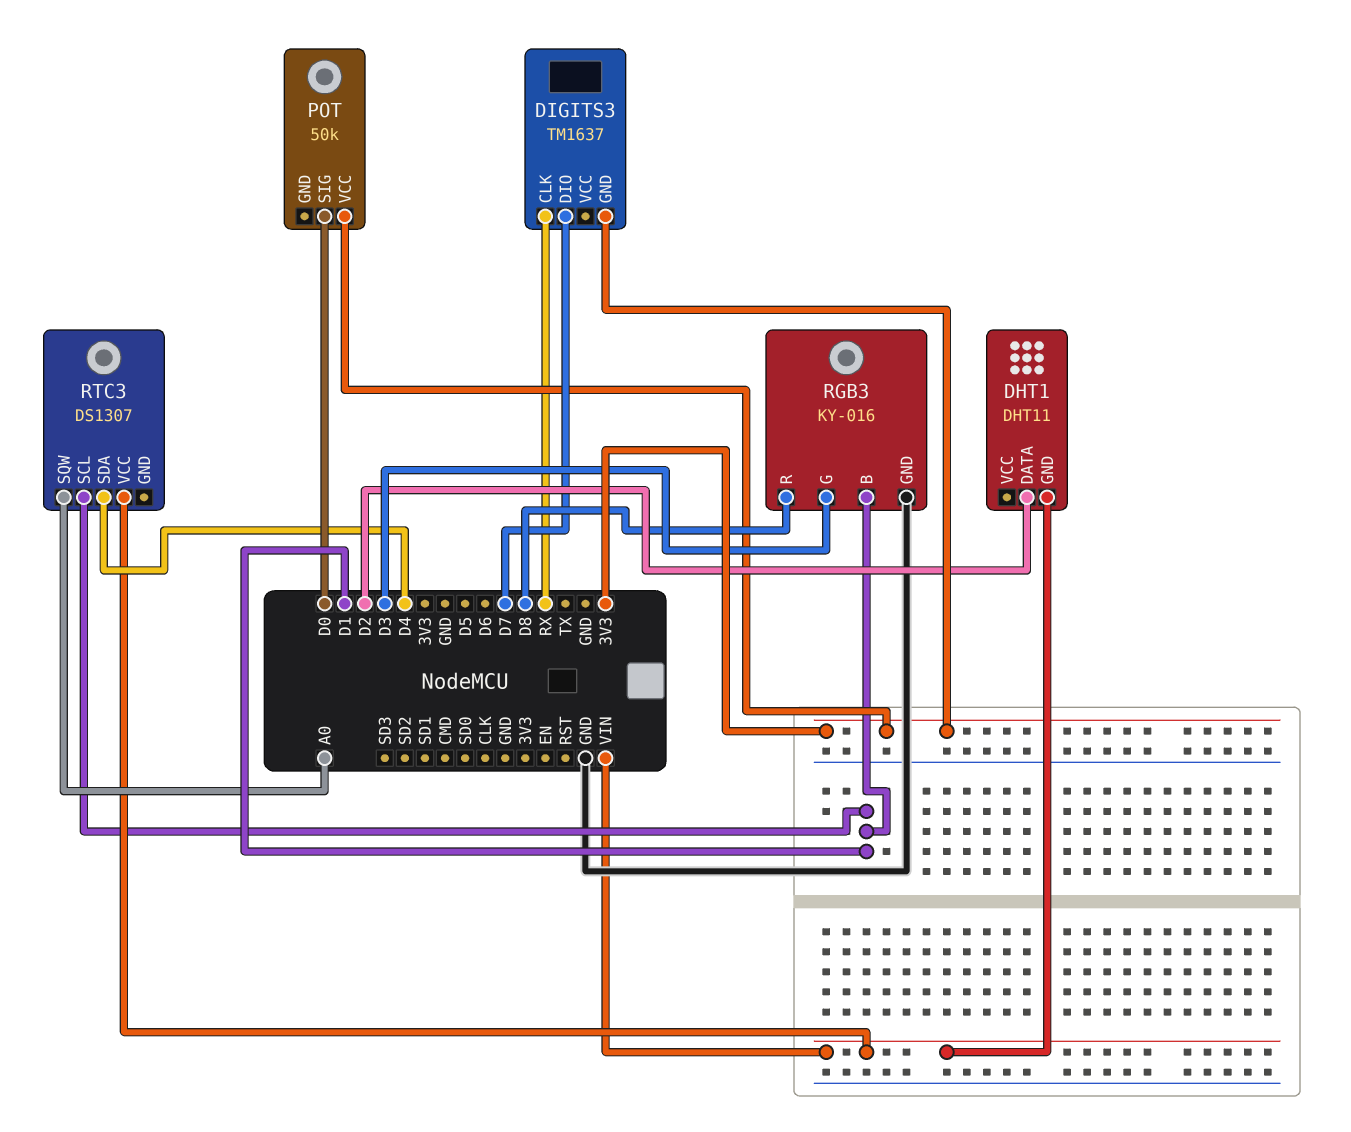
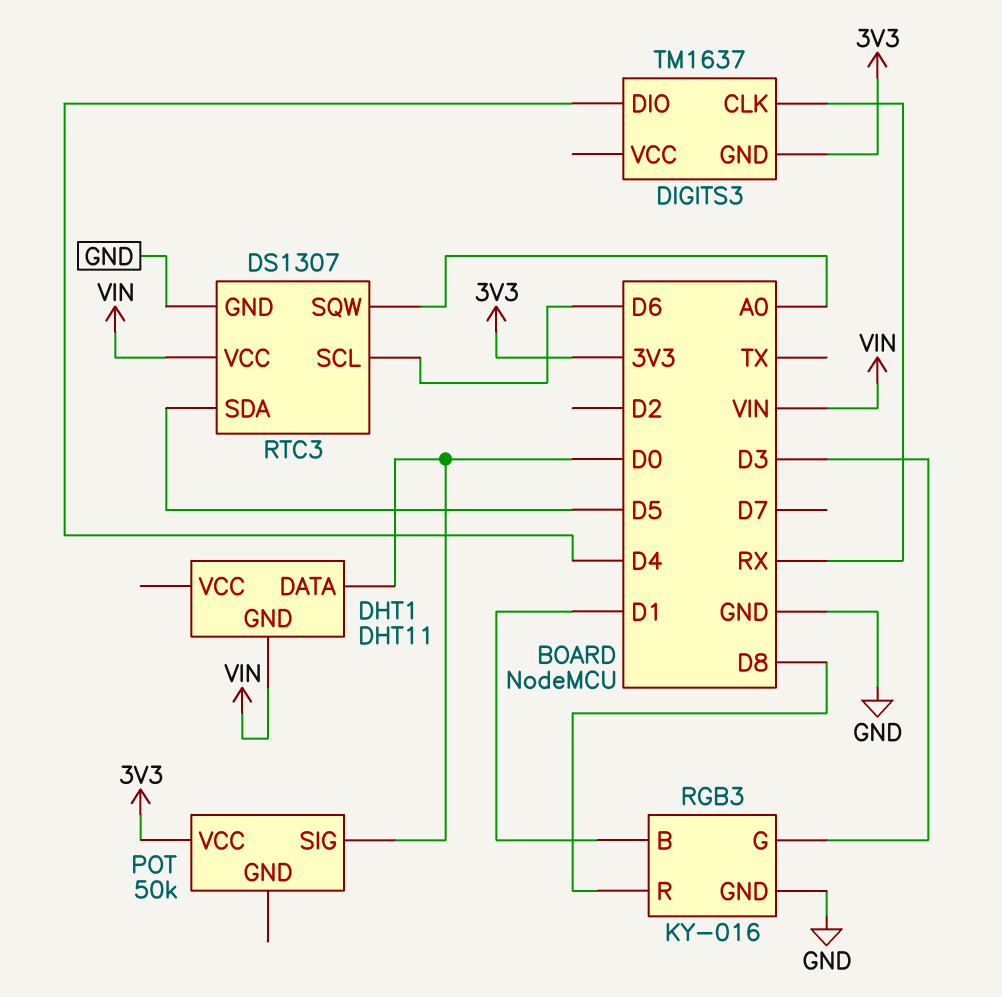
DHT1 pin DATA: D2 -> D0
DIGITS3 pin DIO: D7 -> D4
RTC3 pin GND: none -> GND
RTC3 pin SCL: D1 -> D6
RTC3 pin SDA: D4 -> D5

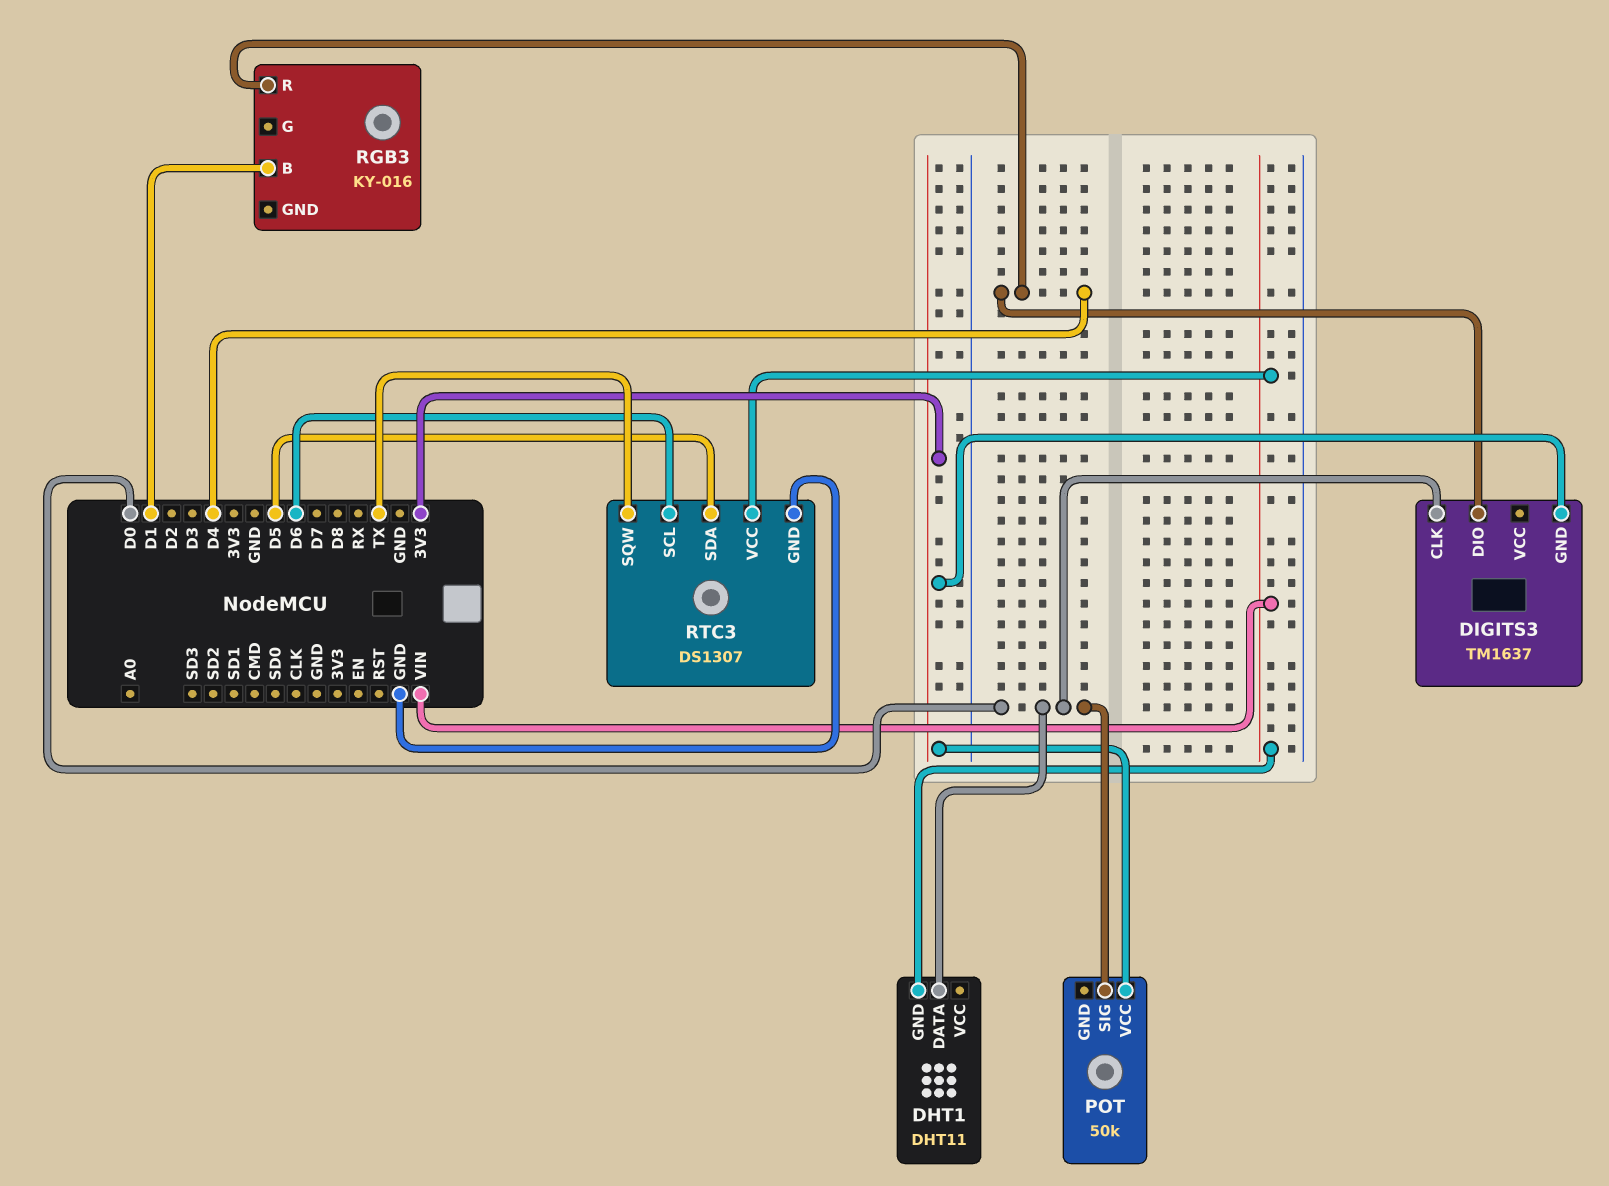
DIGITS3 pin CLK: RX -> D0
RGB3 pin G: D3 -> none
RGB3 pin GND: GND -> none
RGB3 pin R: D8 -> D4
RTC3 pin SQW: A0 -> TX

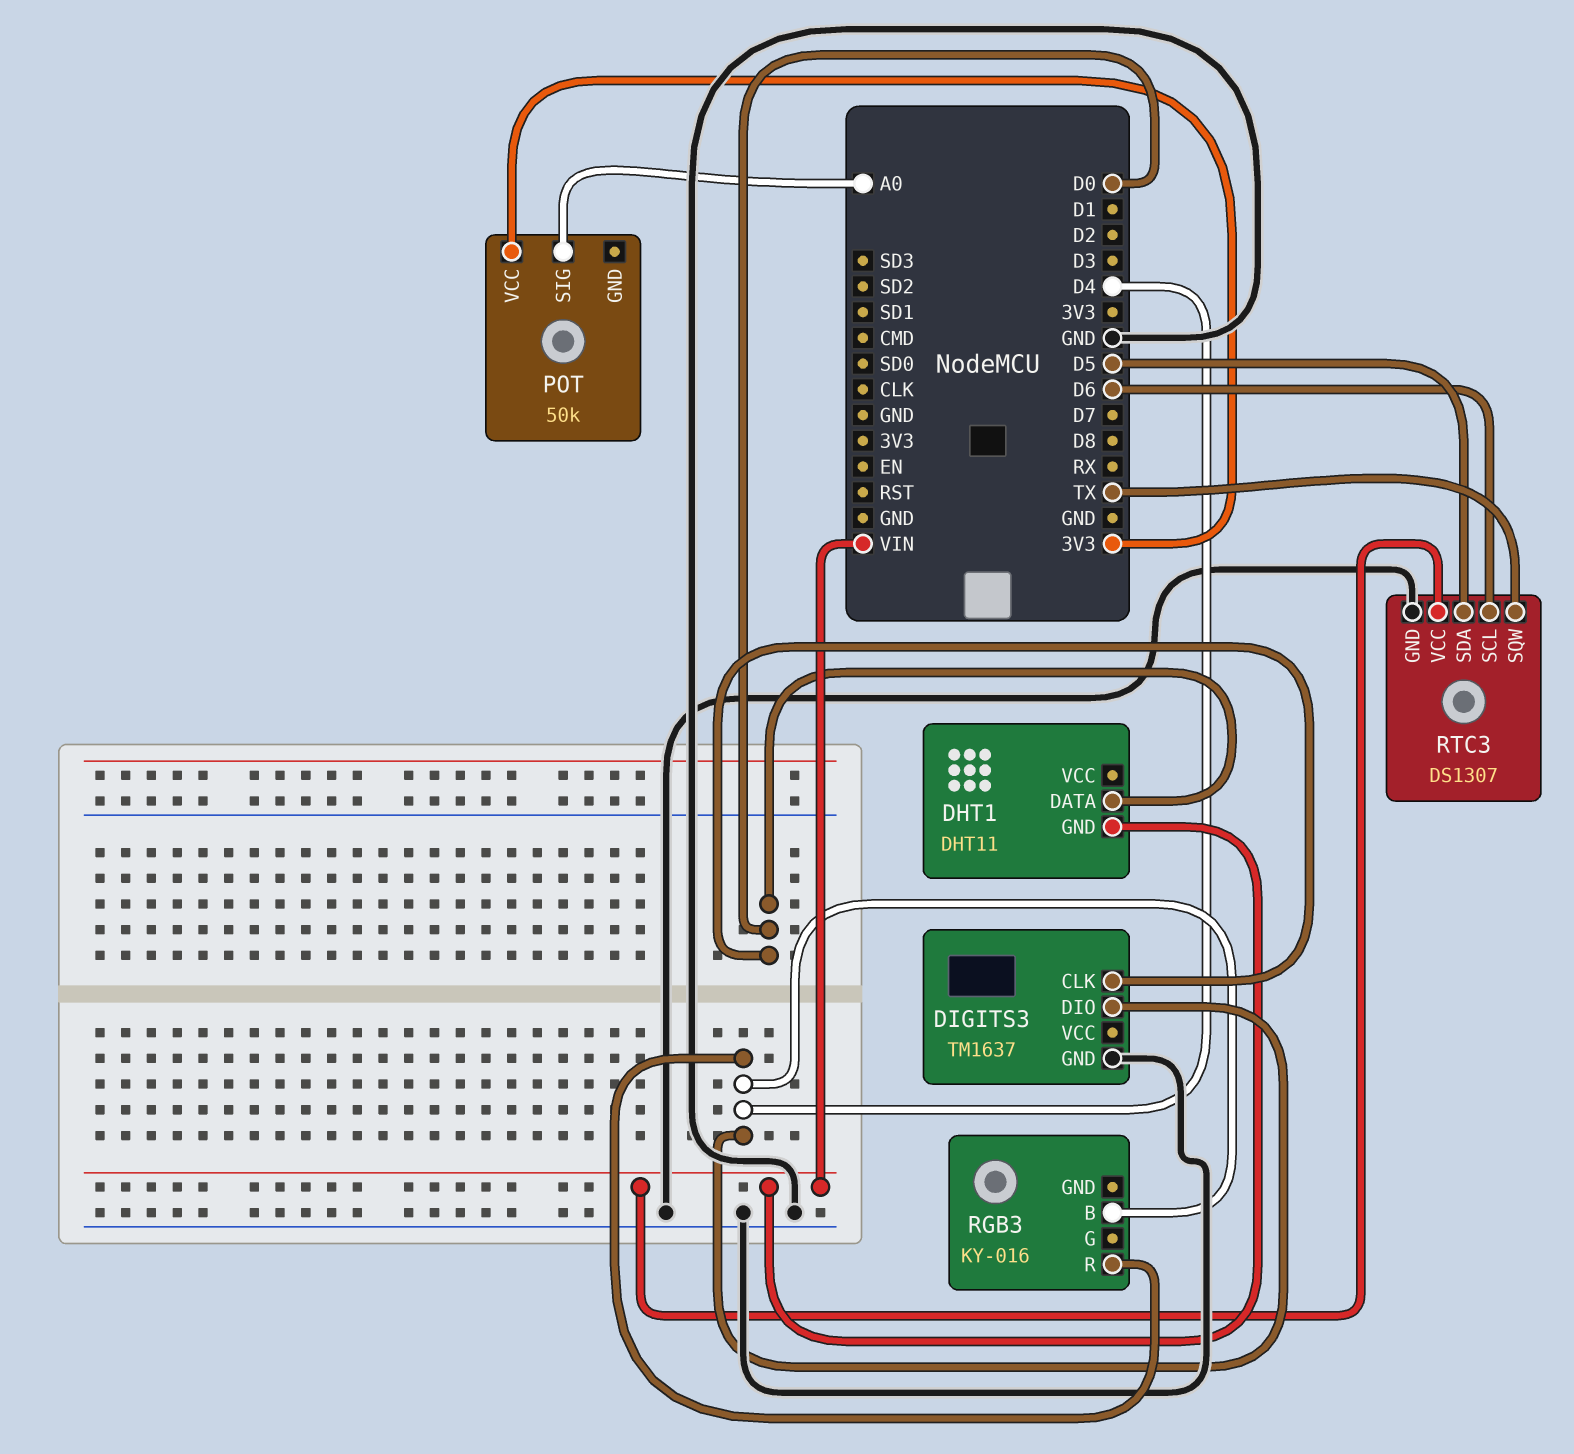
DIGITS3 pin GND: 3V3 -> GND
POT pin SIG: D0 -> A0
RGB3 pin B: D1 -> D4

